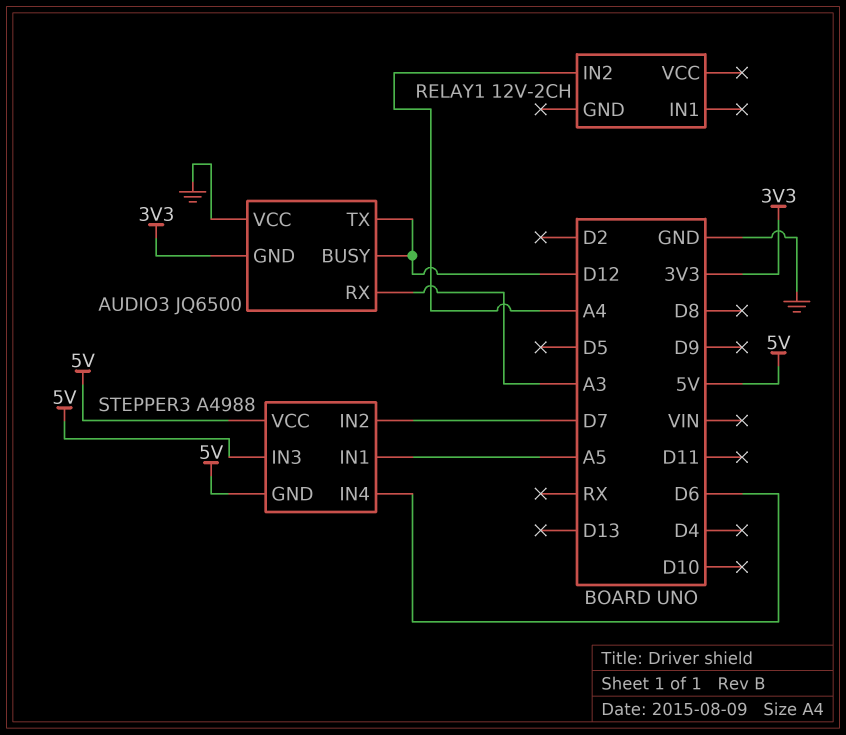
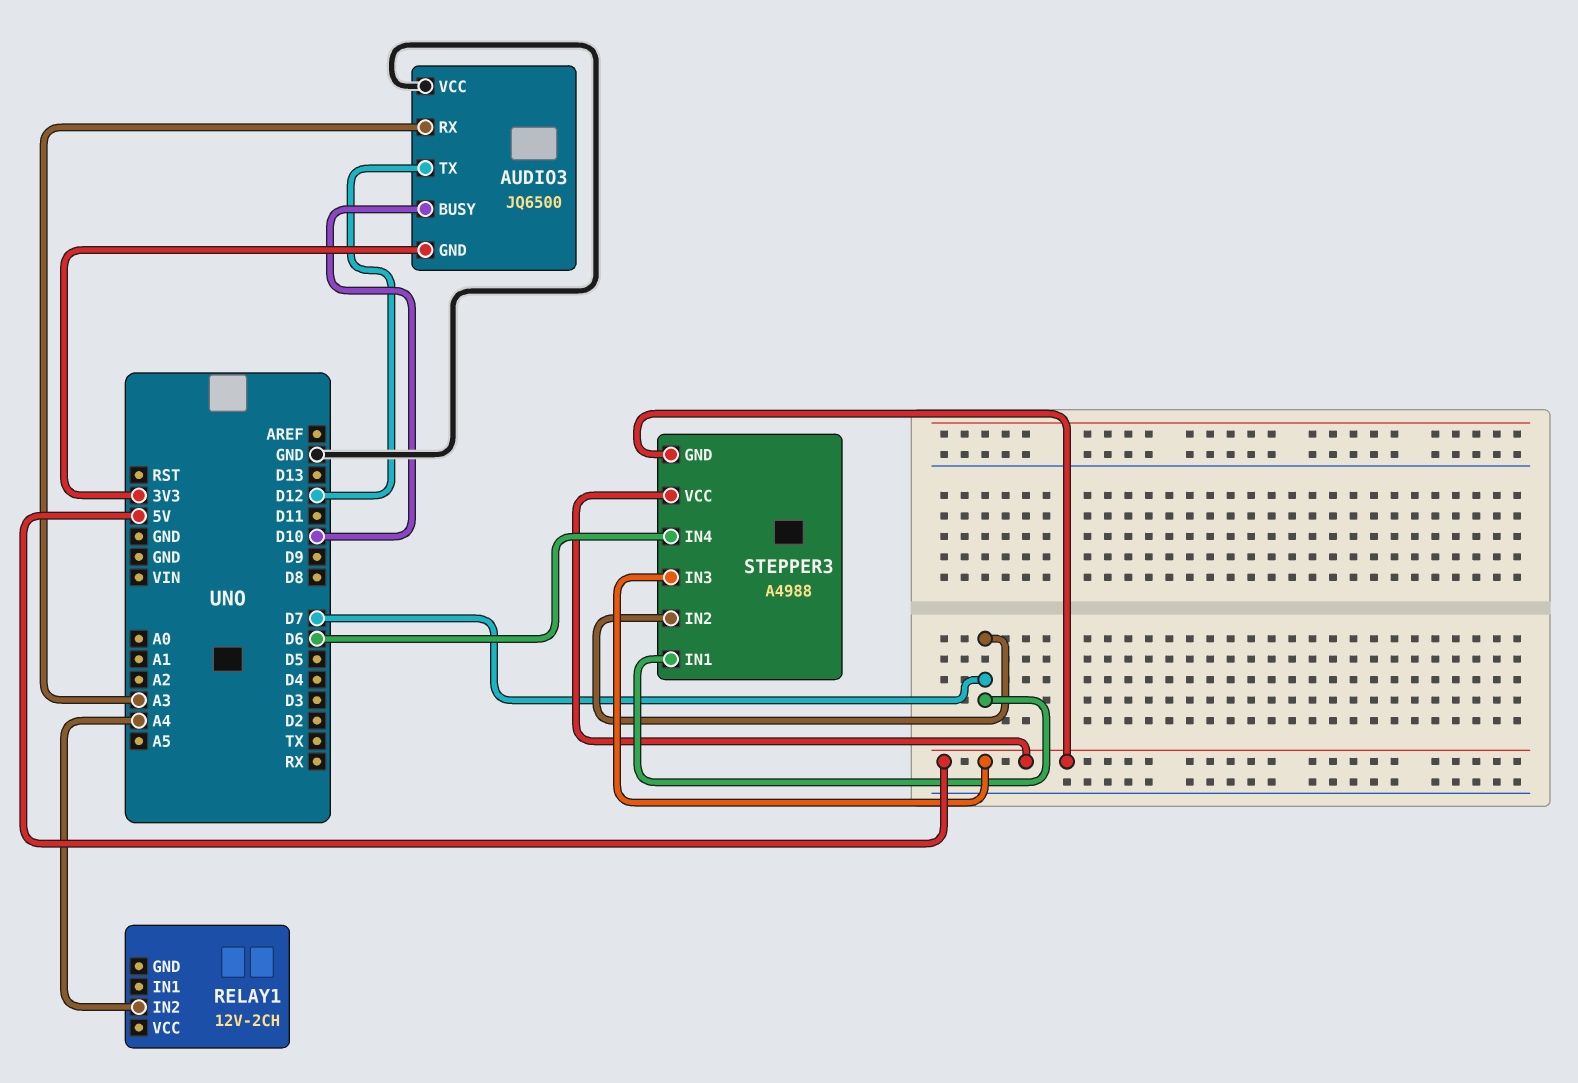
AUDIO3 pin BUSY: D12 -> D10
STEPPER3 pin IN1: A5 -> D7

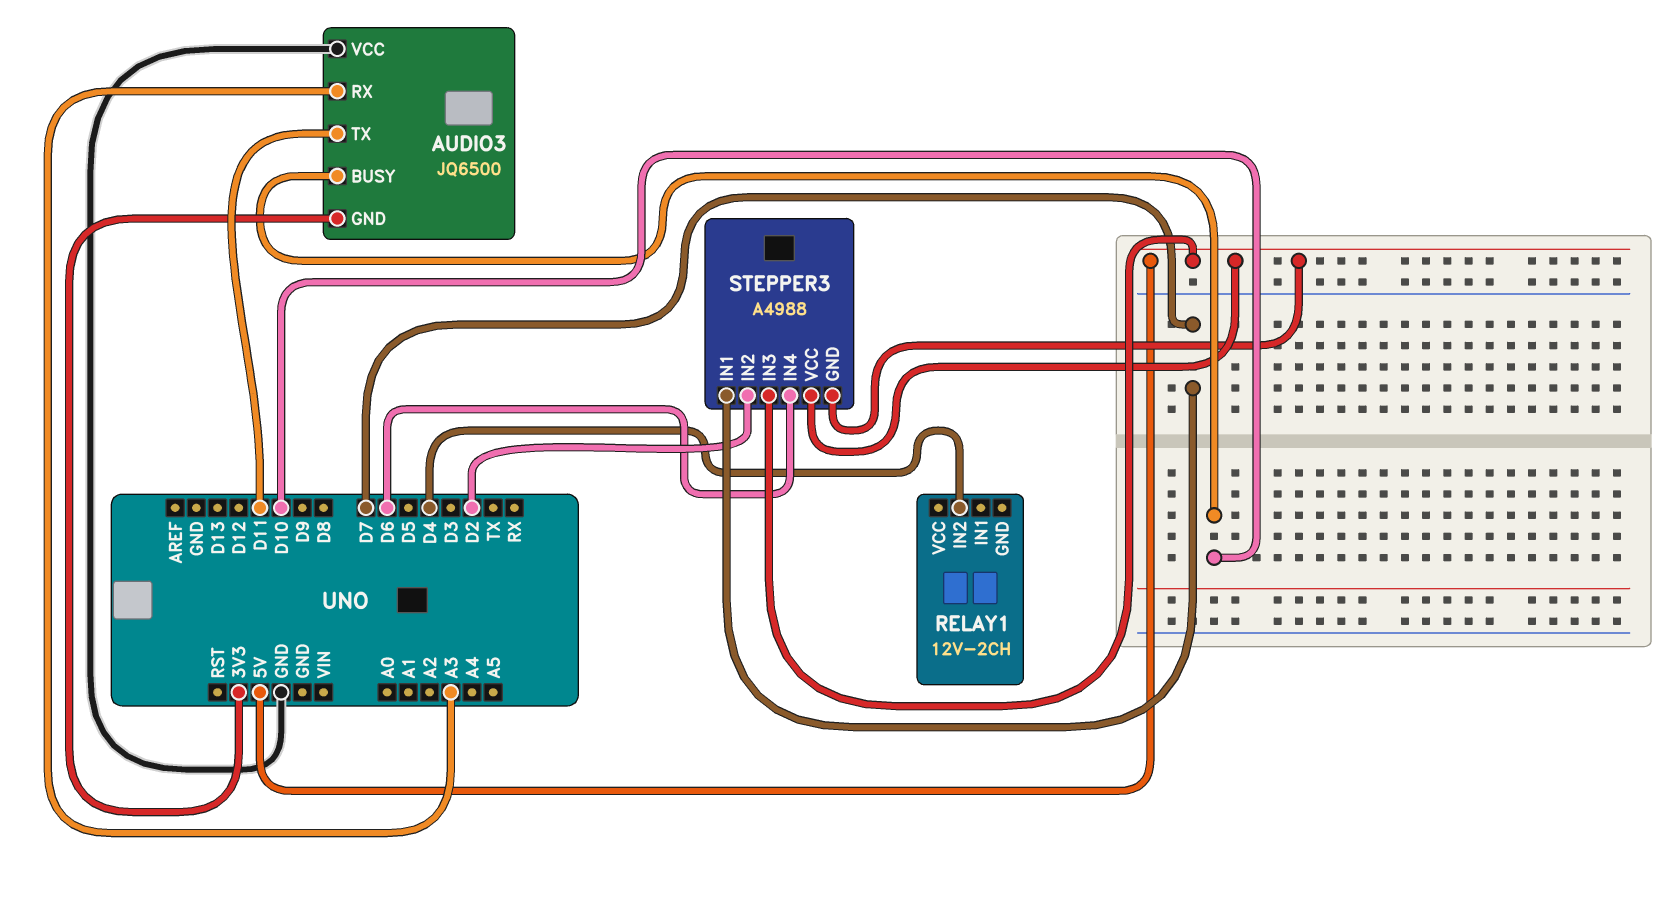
AUDIO3 pin TX: D12 -> D11
RELAY1 pin IN2: A4 -> D4
STEPPER3 pin IN2: D7 -> D2

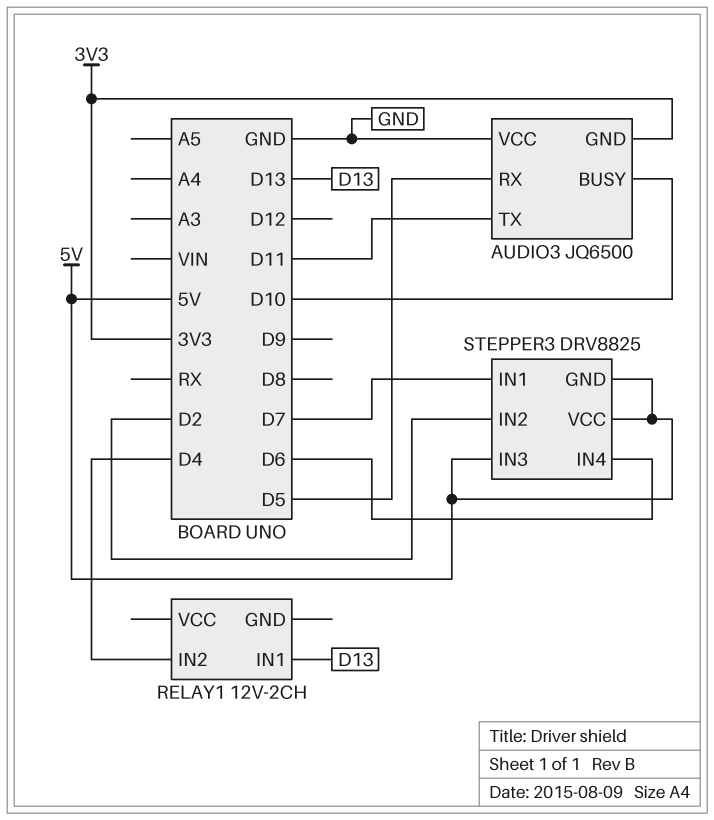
AUDIO3 pin RX: A3 -> D5
RELAY1 pin IN1: none -> D13
STEPPER3: A4988 -> DRV8825

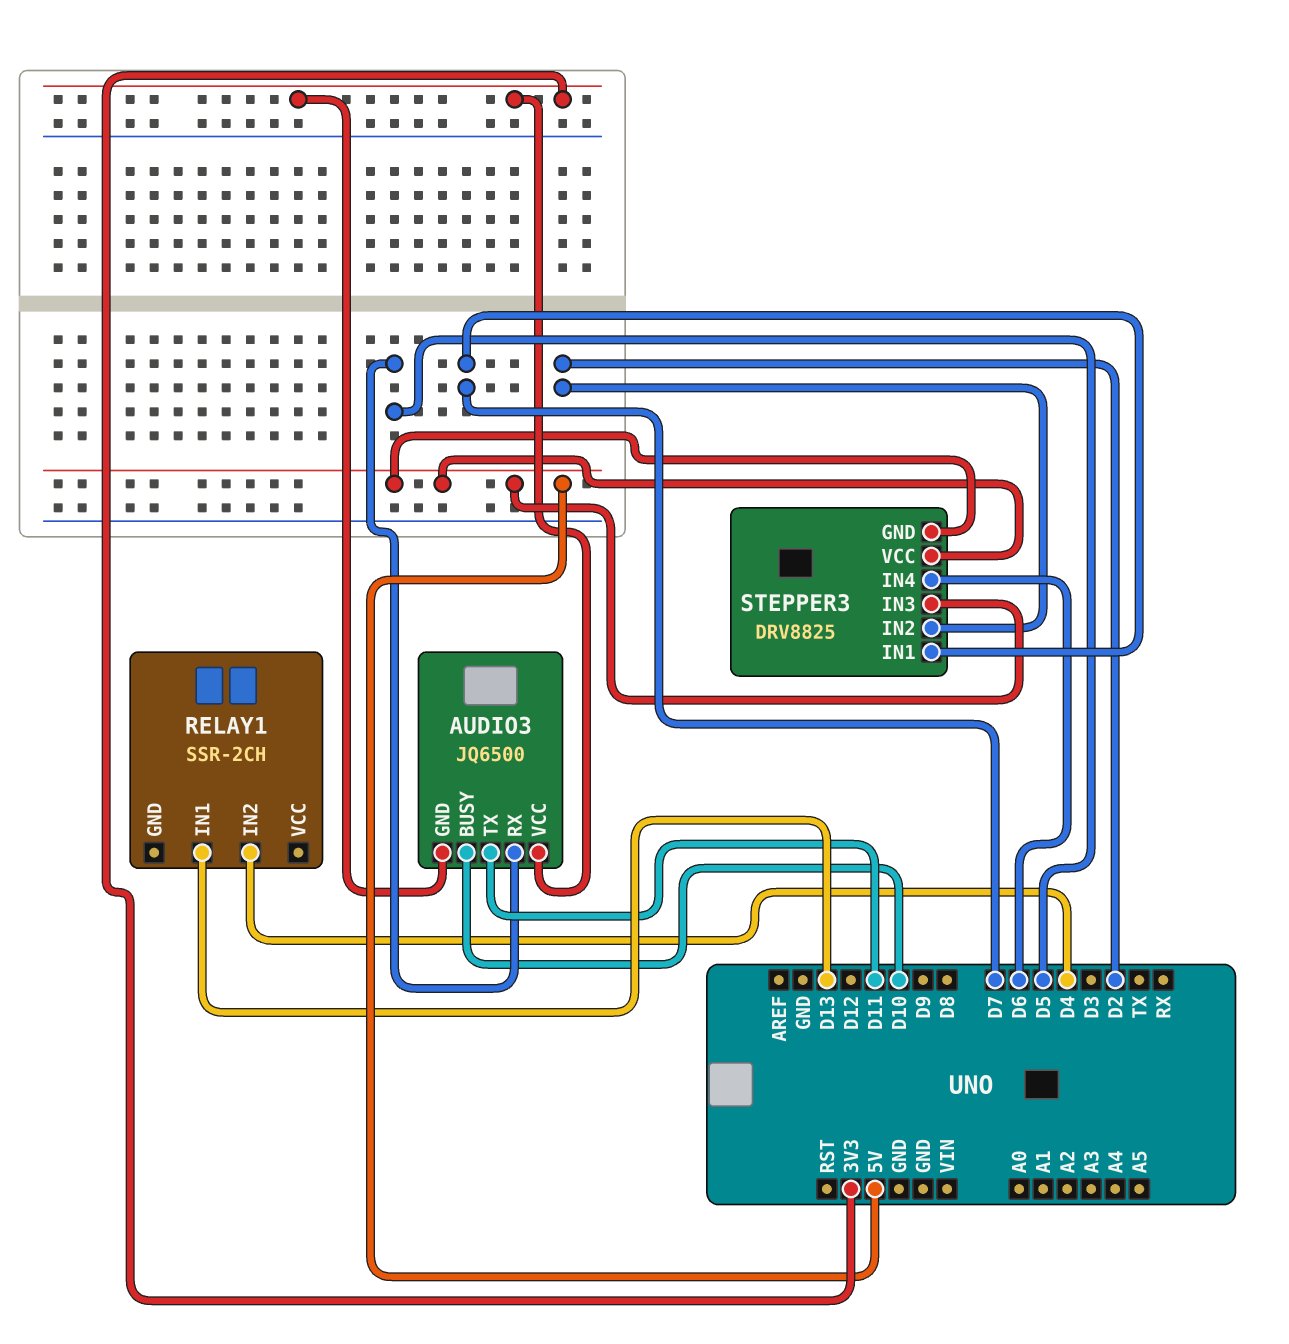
AUDIO3 pin VCC: GND -> 3V3
RELAY1: 12V-2CH -> SSR-2CH

